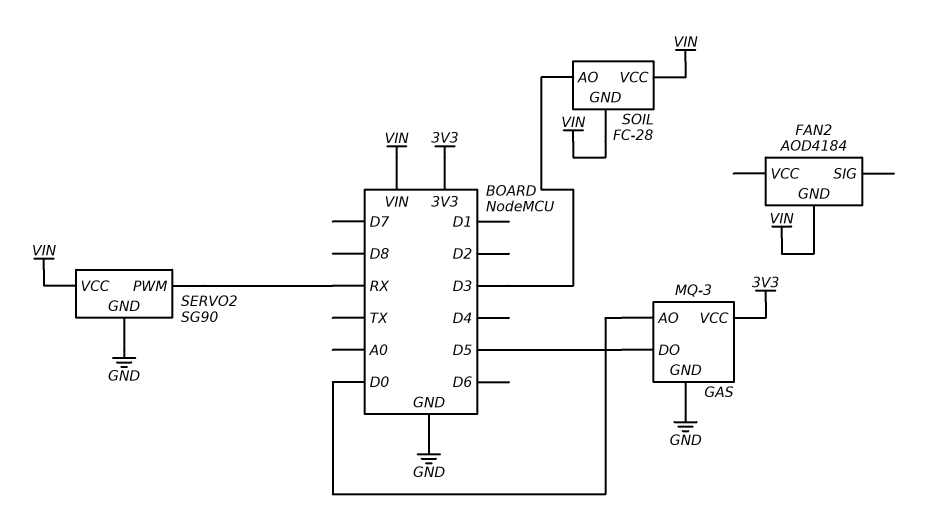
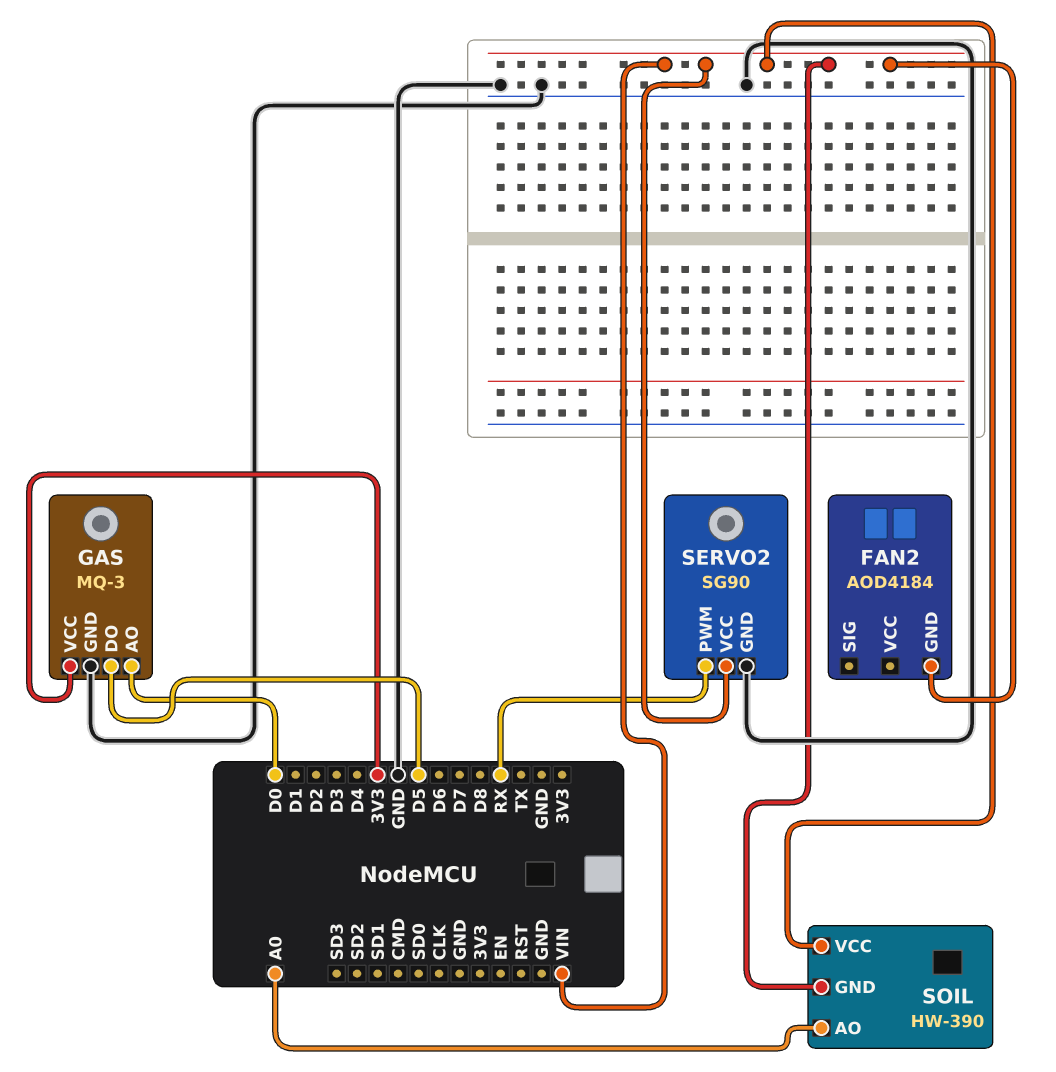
SOIL: FC-28 -> HW-390
SOIL pin AO: D3 -> A0

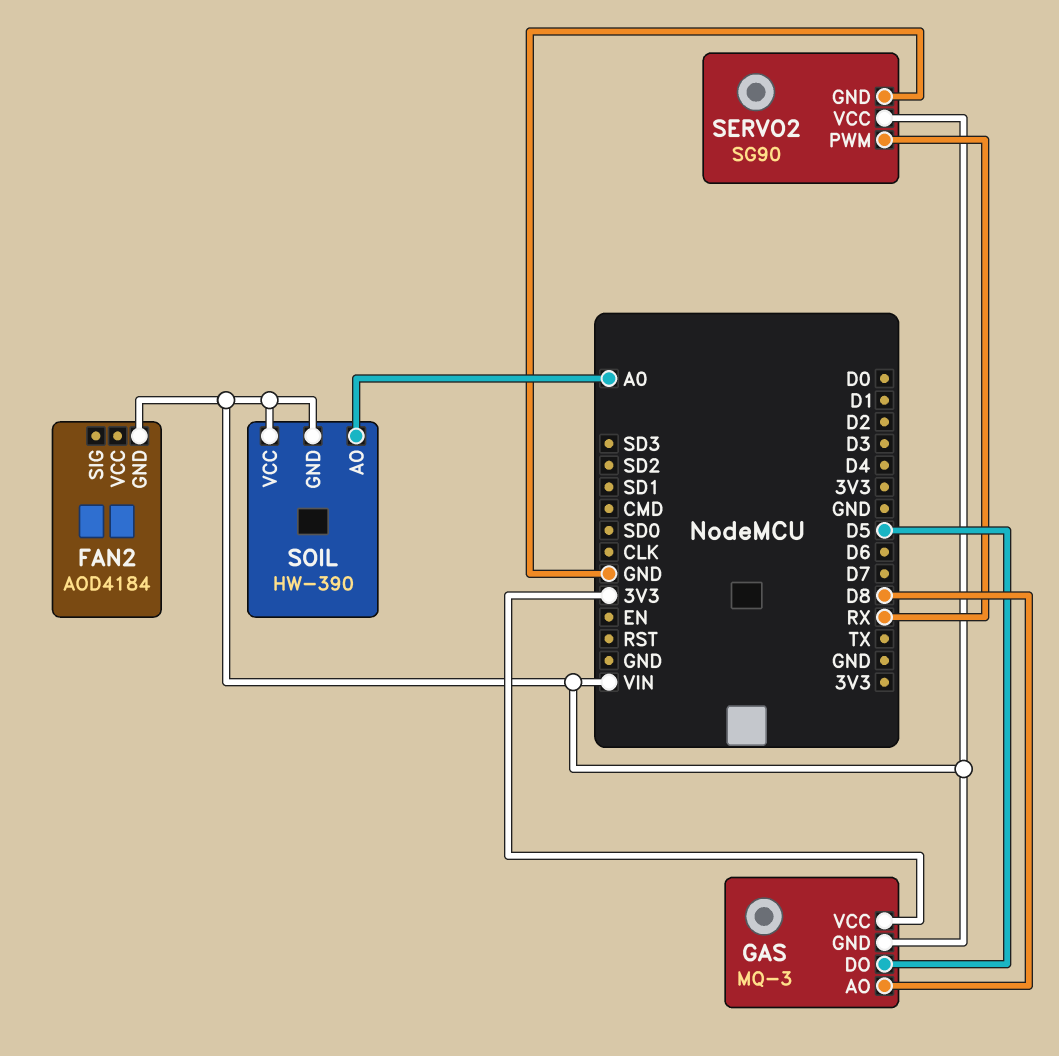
GAS pin AO: D0 -> D8
GAS pin GND: GND -> VIN

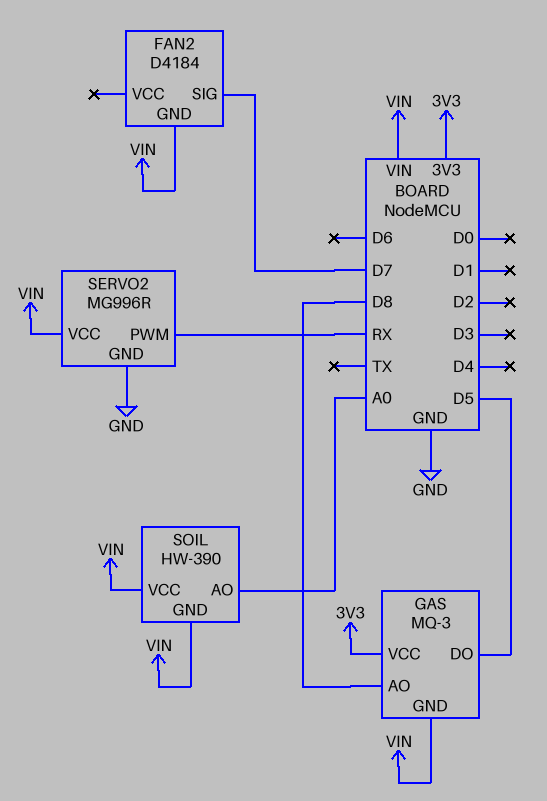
FAN2: AOD4184 -> D4184
FAN2 pin SIG: none -> D7
SERVO2: SG90 -> MG996R

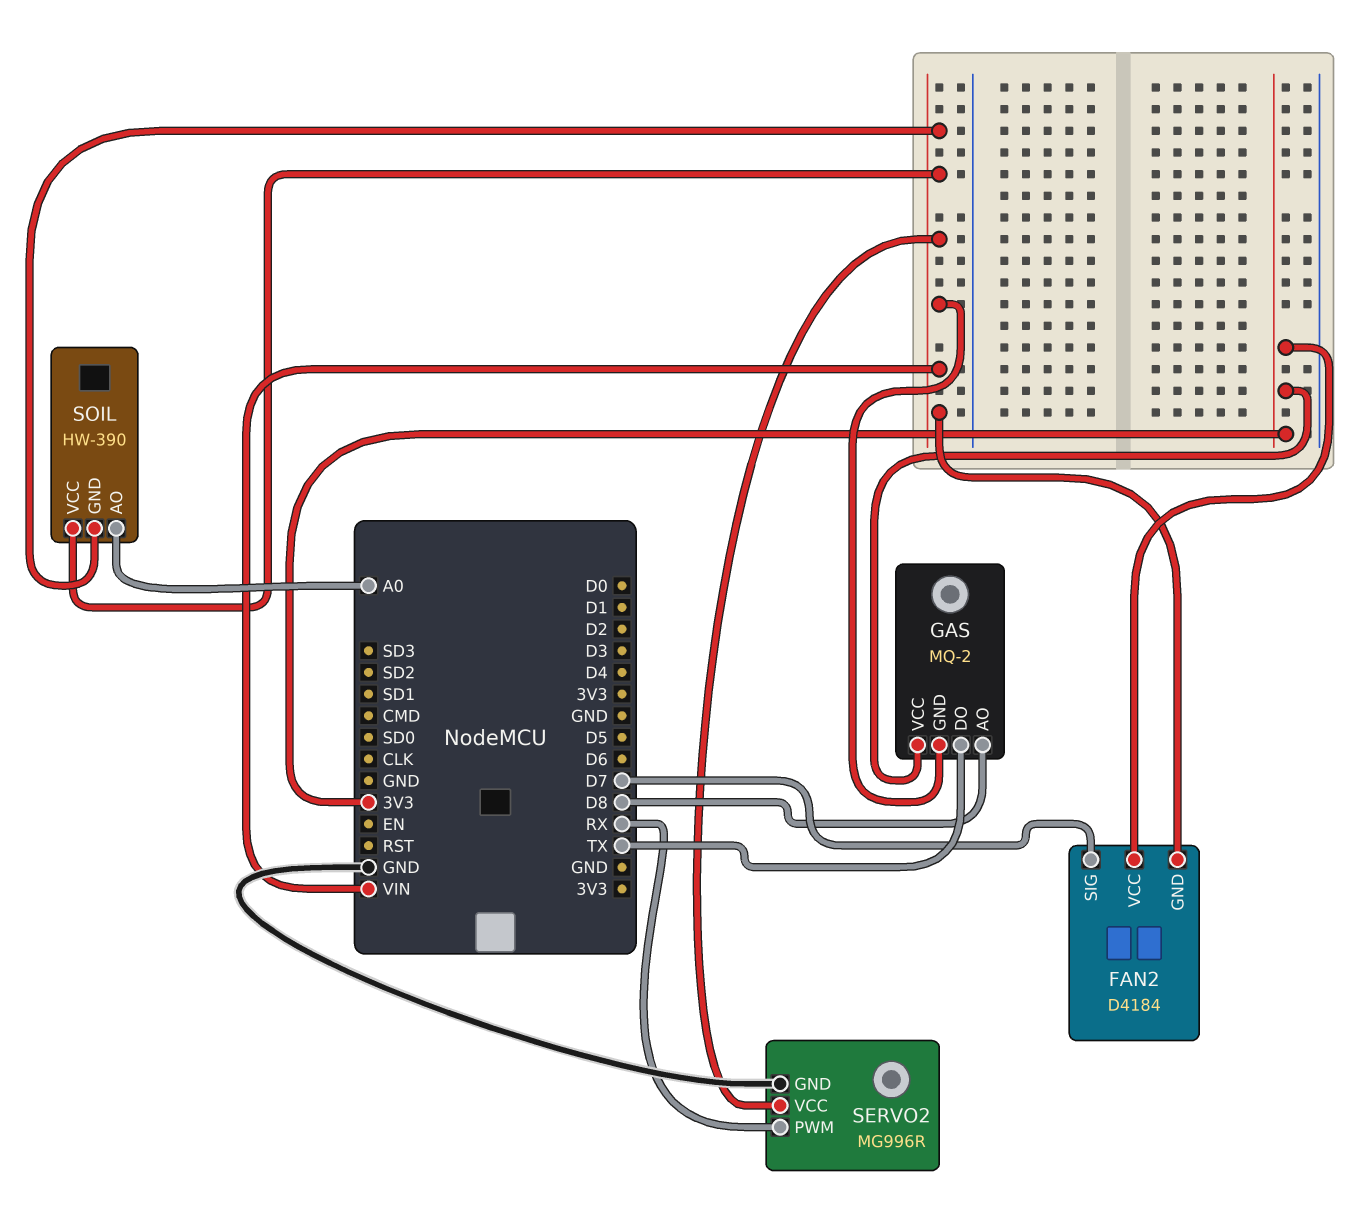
FAN2 pin VCC: none -> 3V3
GAS: MQ-3 -> MQ-2
GAS pin DO: D5 -> TX

